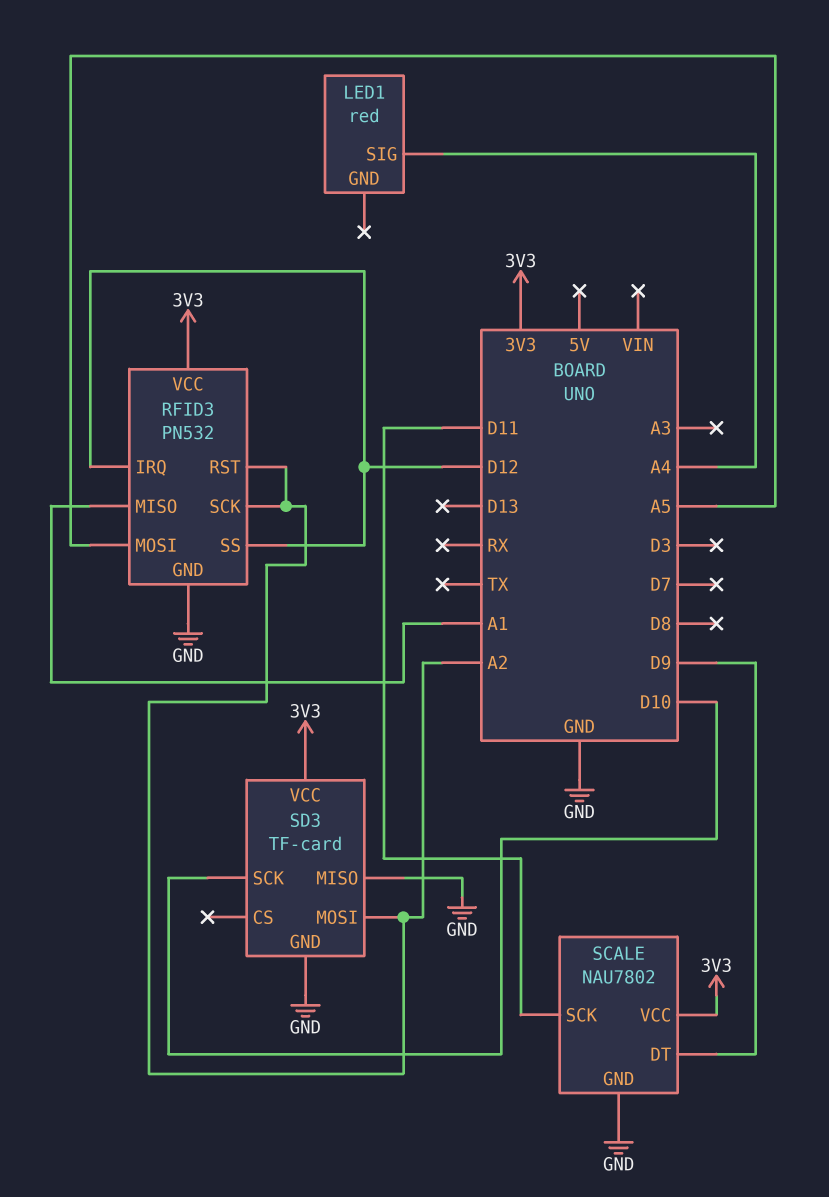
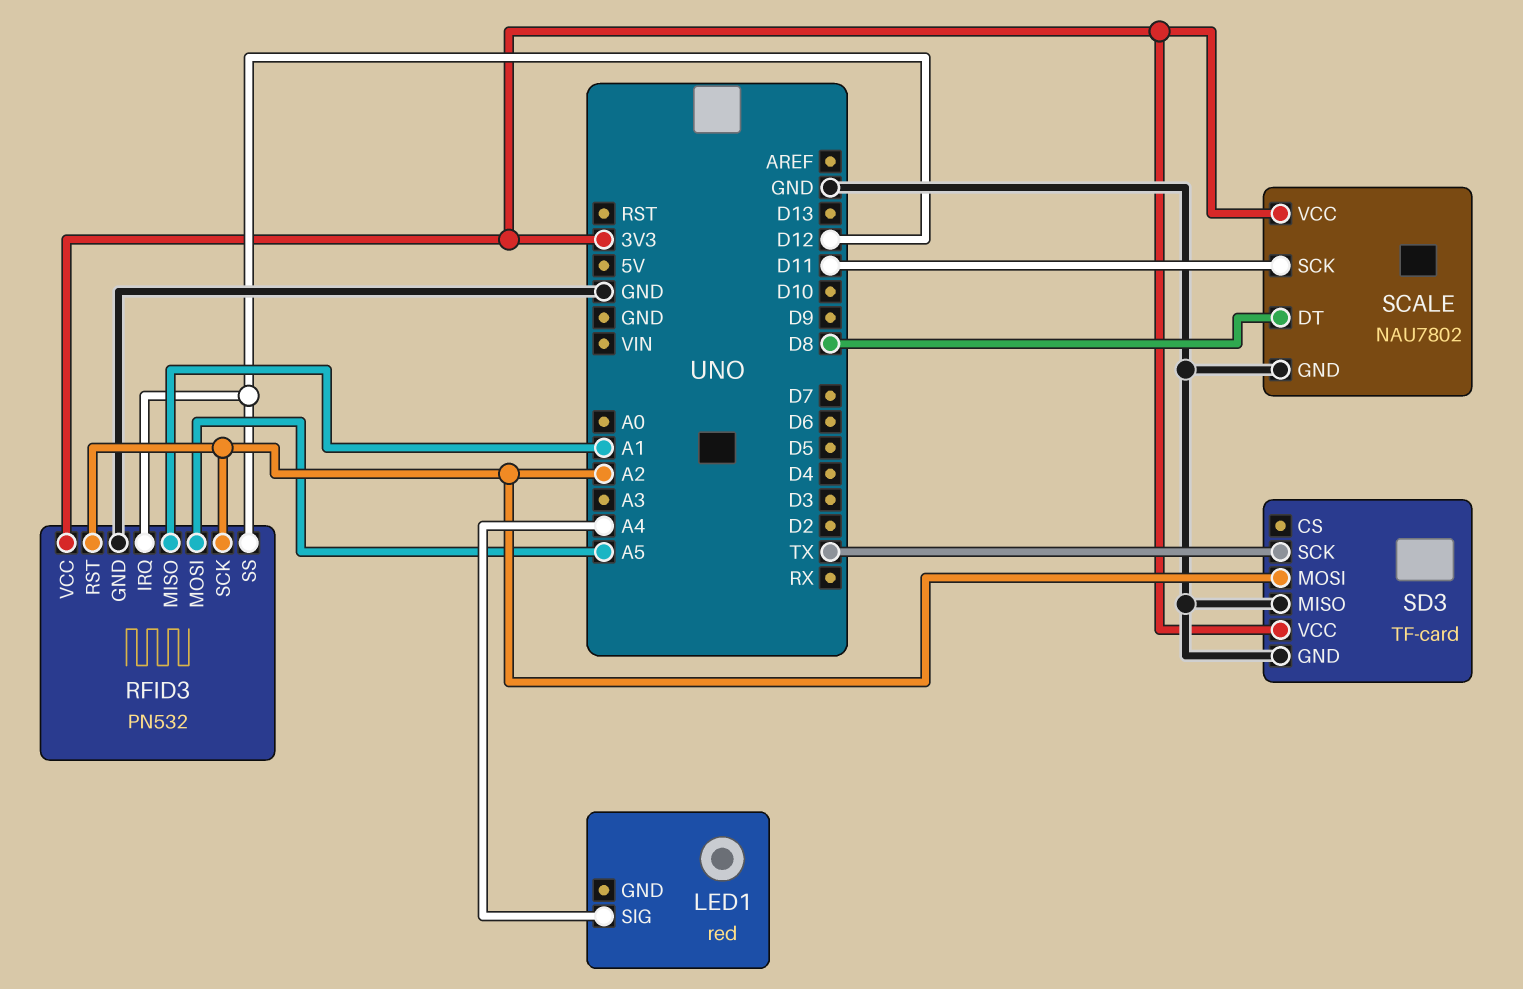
SCALE pin DT: D9 -> D8
SD3 pin SCK: D10 -> TX

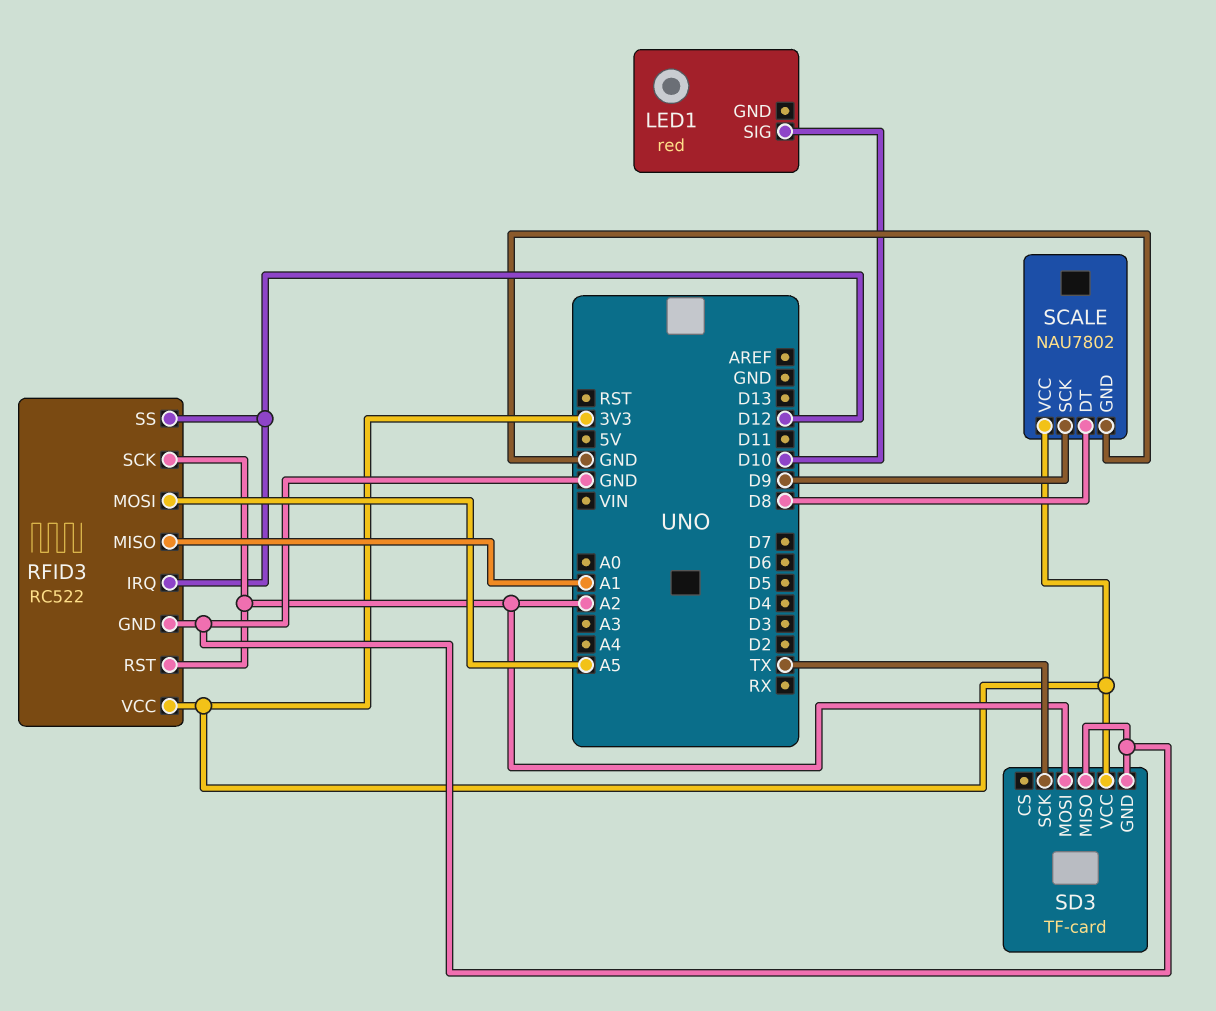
LED1 pin SIG: A4 -> D10
RFID3: PN532 -> RC522
SCALE pin SCK: D11 -> D9

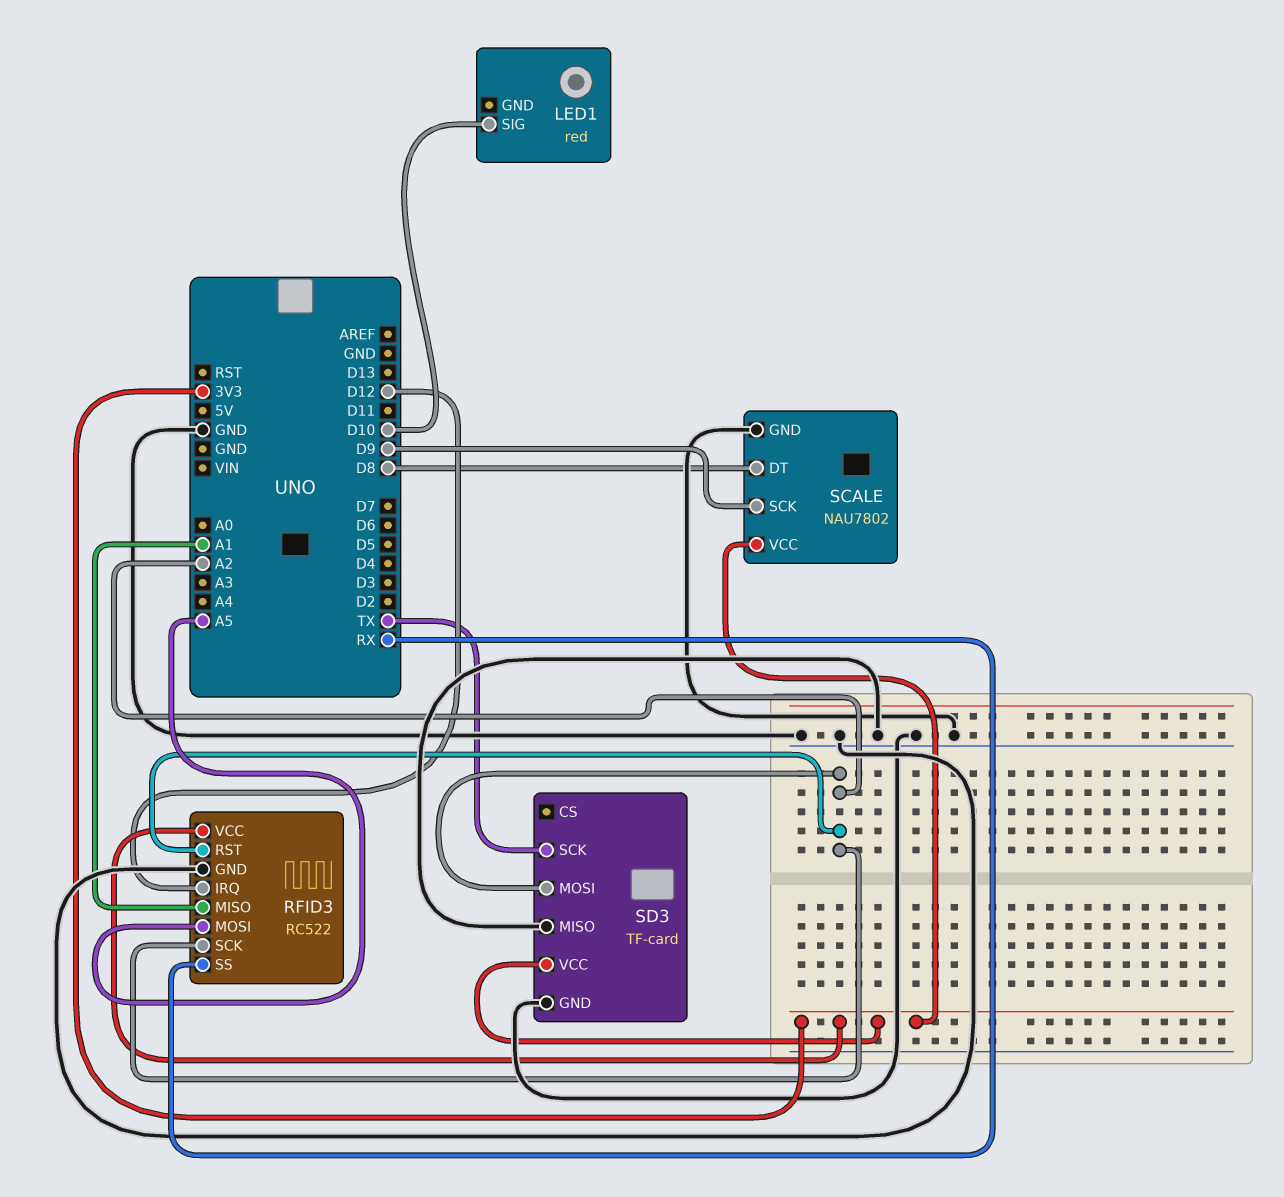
RFID3 pin SS: D12 -> RX

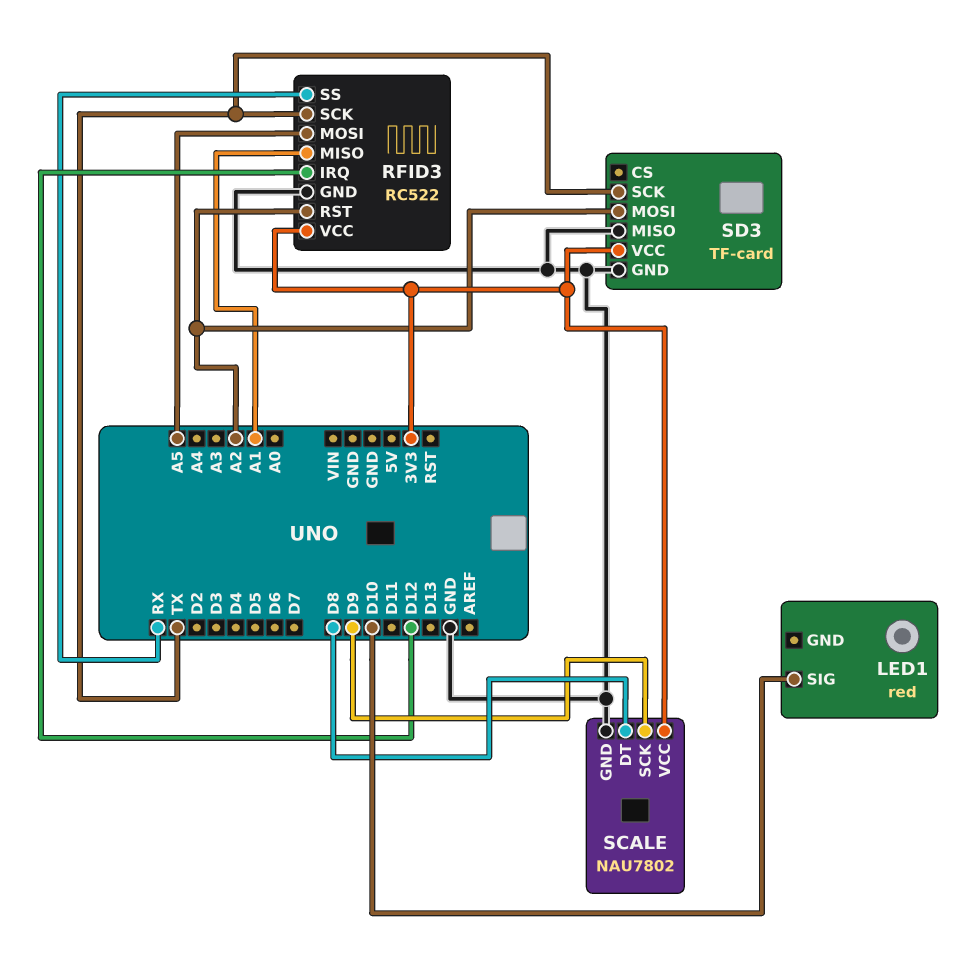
RFID3 pin SCK: A2 -> TX

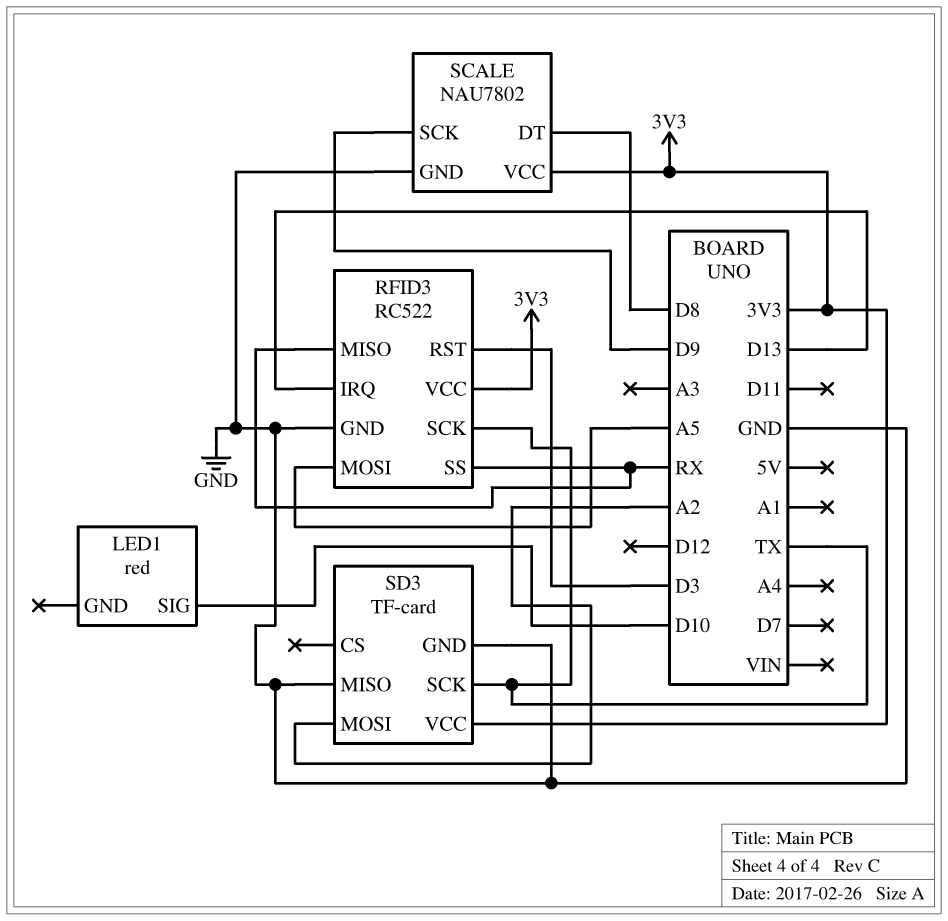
RFID3 pin IRQ: D12 -> D13
RFID3 pin MISO: A1 -> RX
RFID3 pin RST: A2 -> D3

